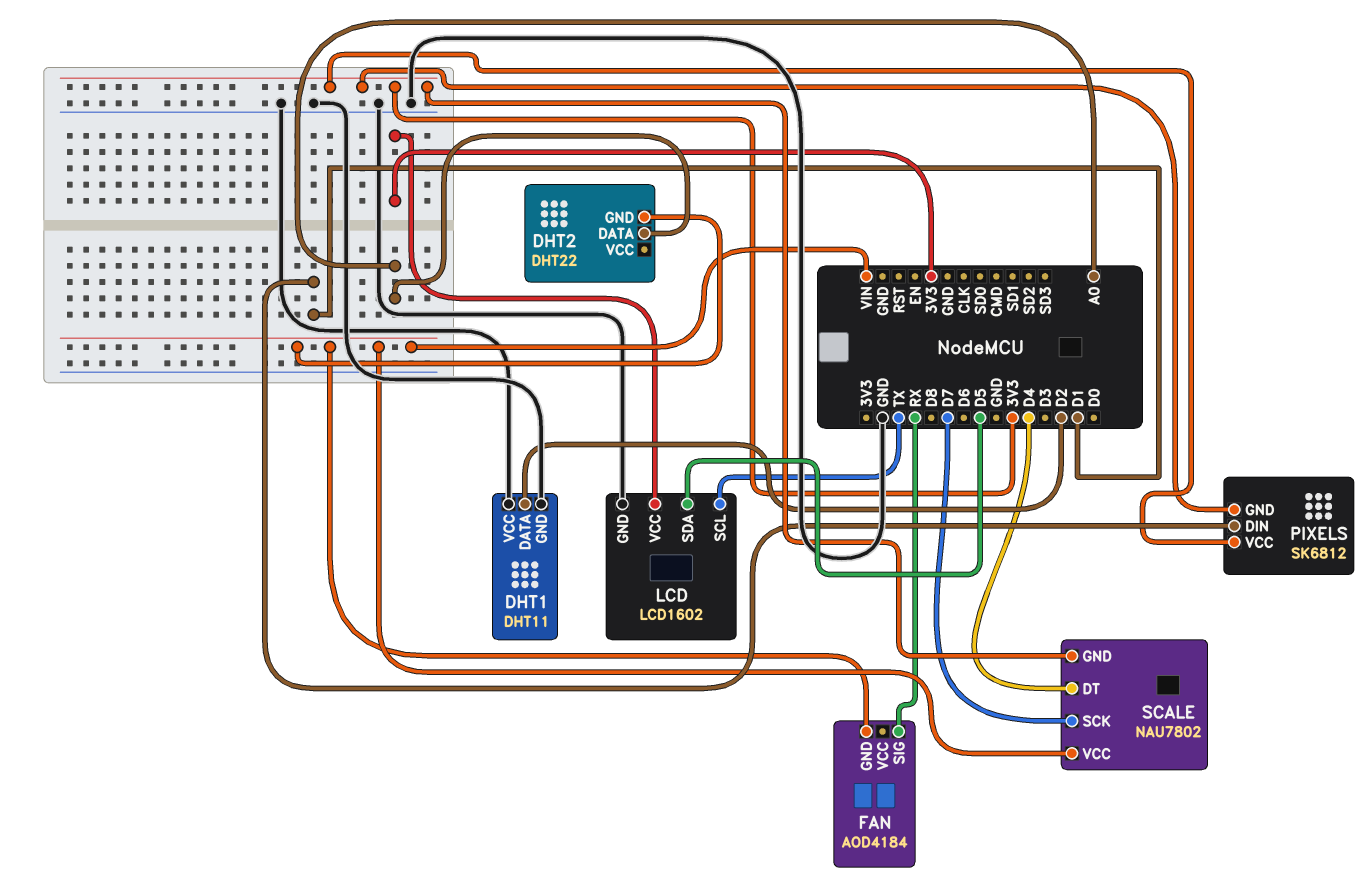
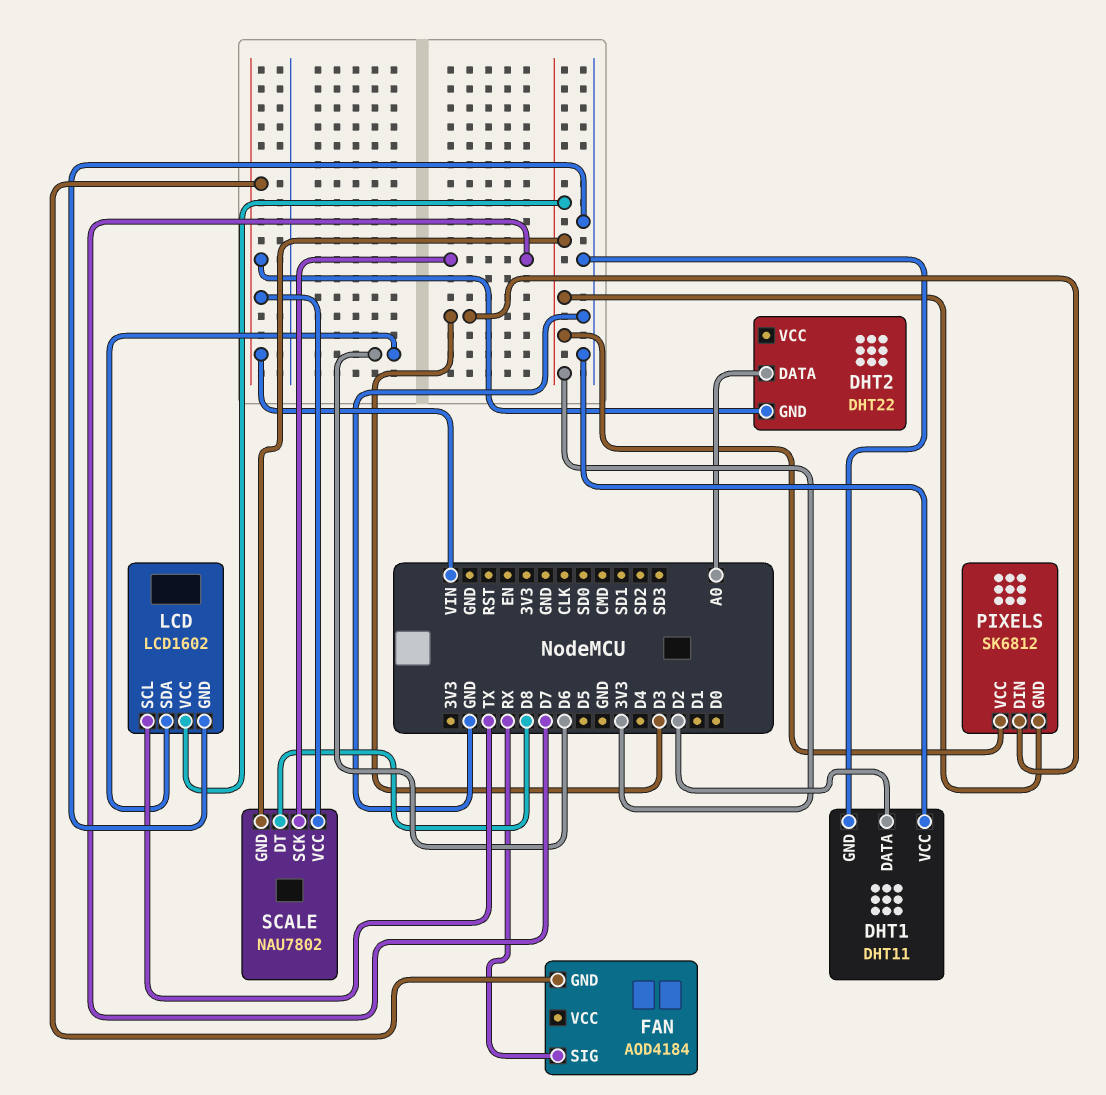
LCD pin SDA: D5 -> D6
PIXELS pin DIN: D1 -> D3
SCALE pin DT: D4 -> D8

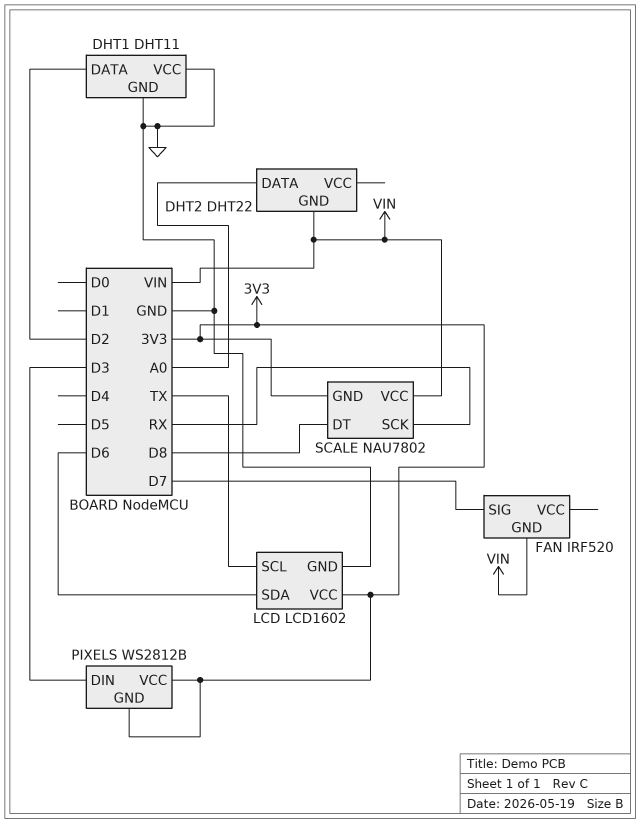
FAN: AOD4184 -> IRF520
FAN pin SIG: RX -> D7
PIXELS: SK6812 -> WS2812B
SCALE pin SCK: D7 -> RX

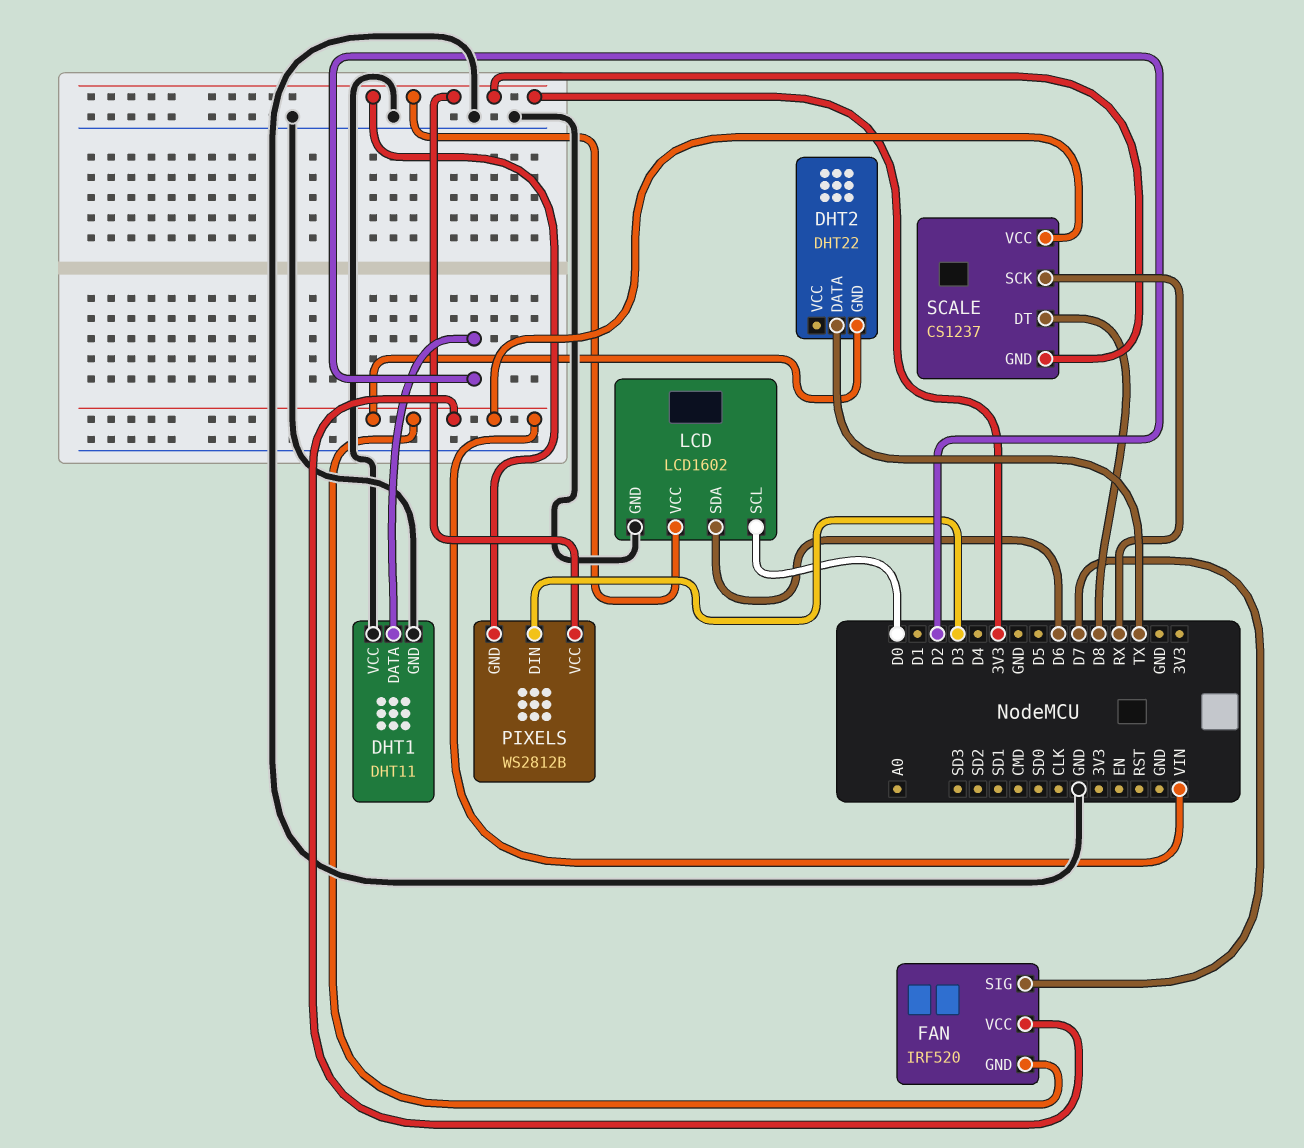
DHT2 pin DATA: A0 -> TX
FAN pin VCC: none -> VIN
LCD pin SCL: TX -> D0
SCALE: NAU7802 -> CS1237

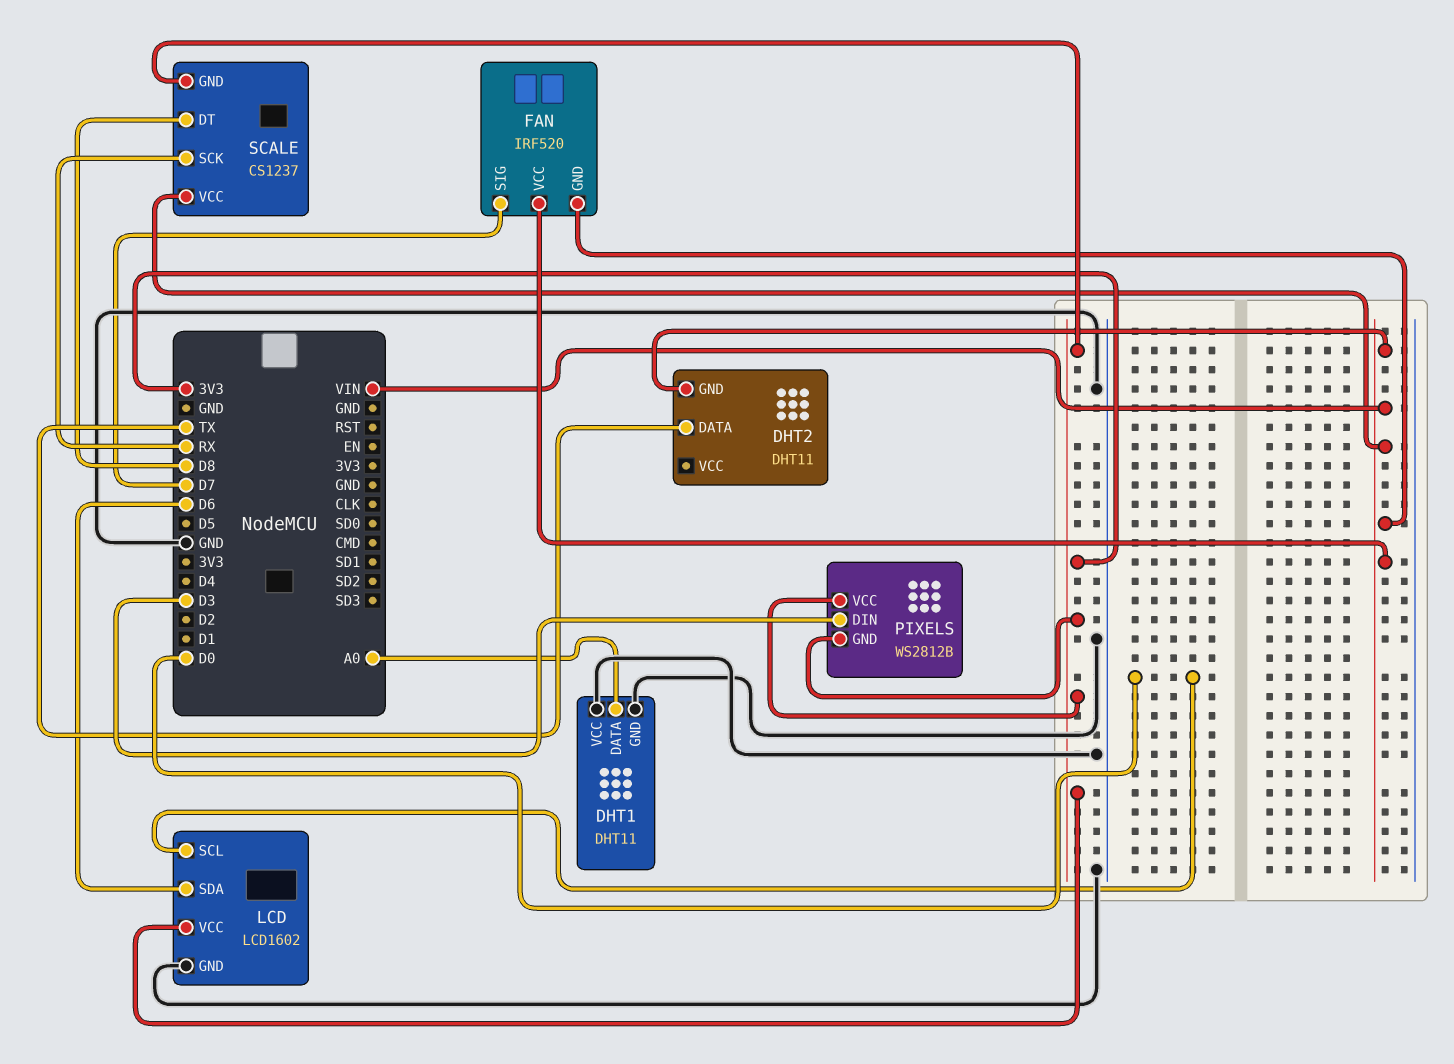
DHT1 pin DATA: D2 -> A0
DHT2: DHT22 -> DHT11

